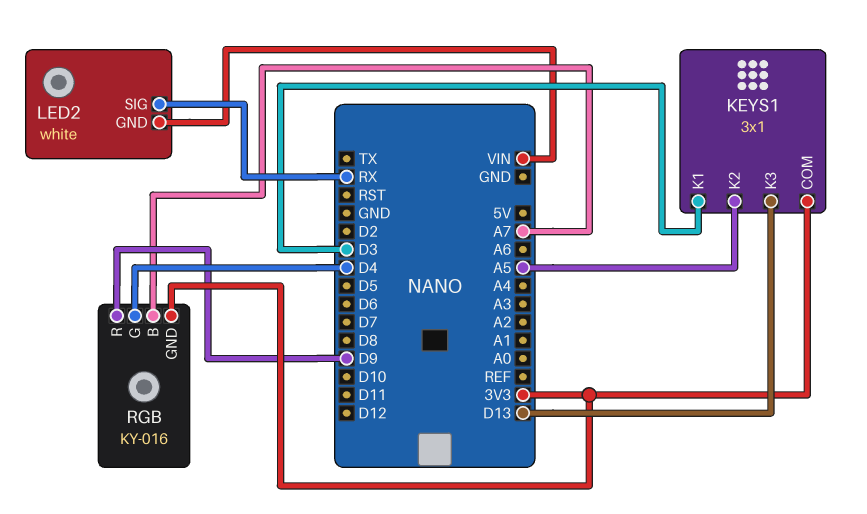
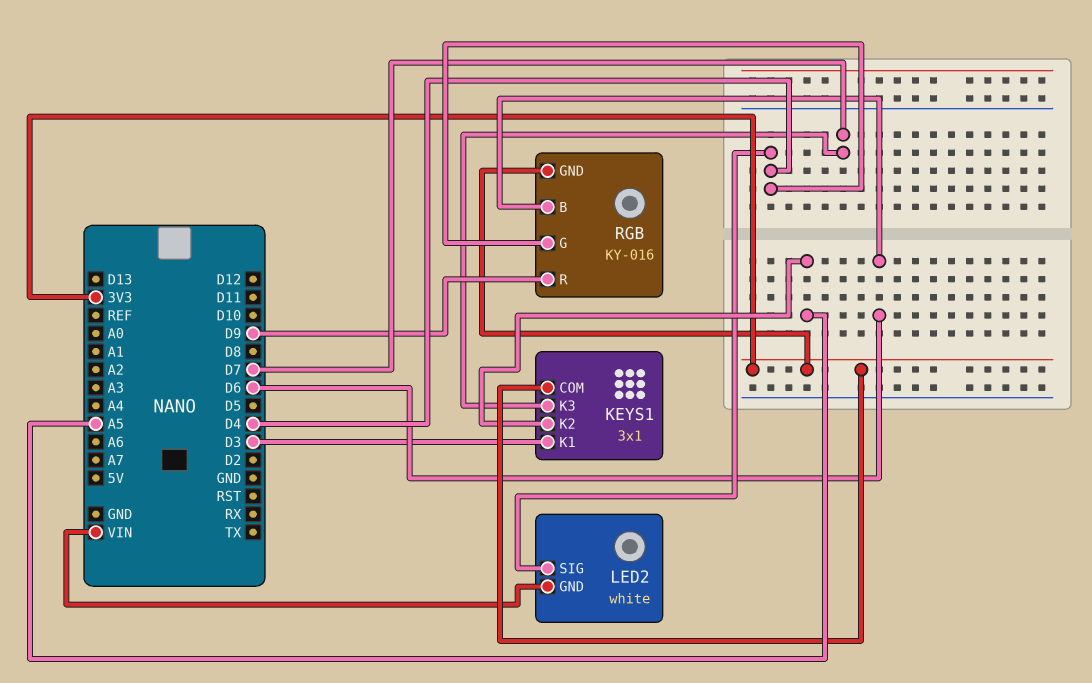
KEYS1 pin K3: D13 -> D7
LED2 pin SIG: RX -> D4
RGB pin B: A7 -> D6

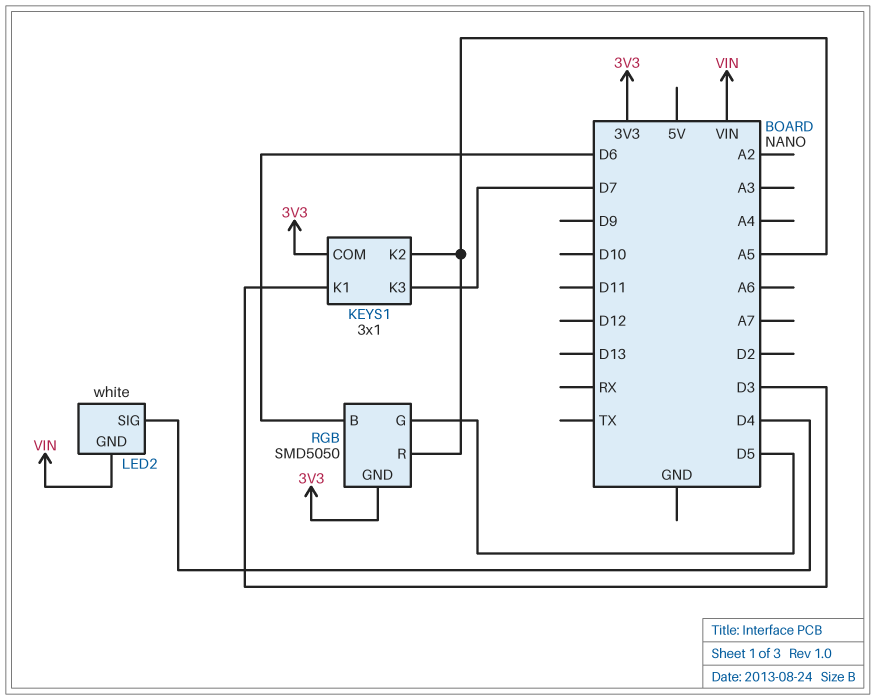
RGB: KY-016 -> SMD5050
RGB pin G: D4 -> D5
RGB pin R: D9 -> A5

